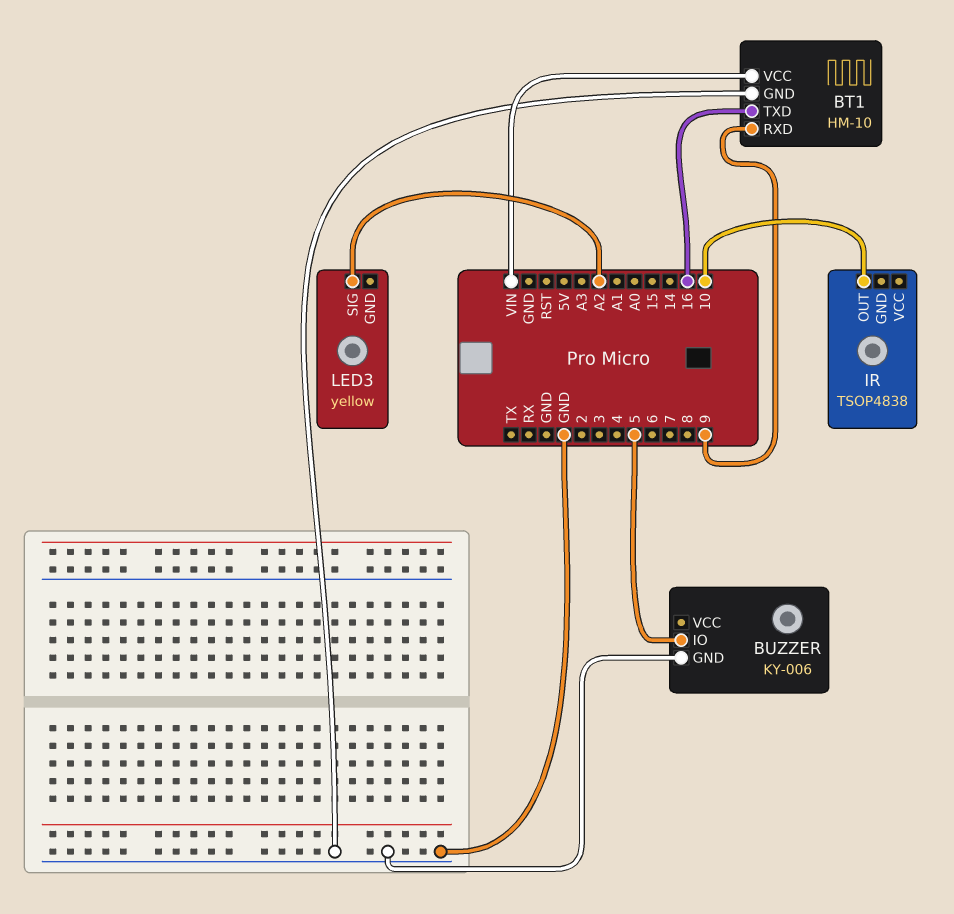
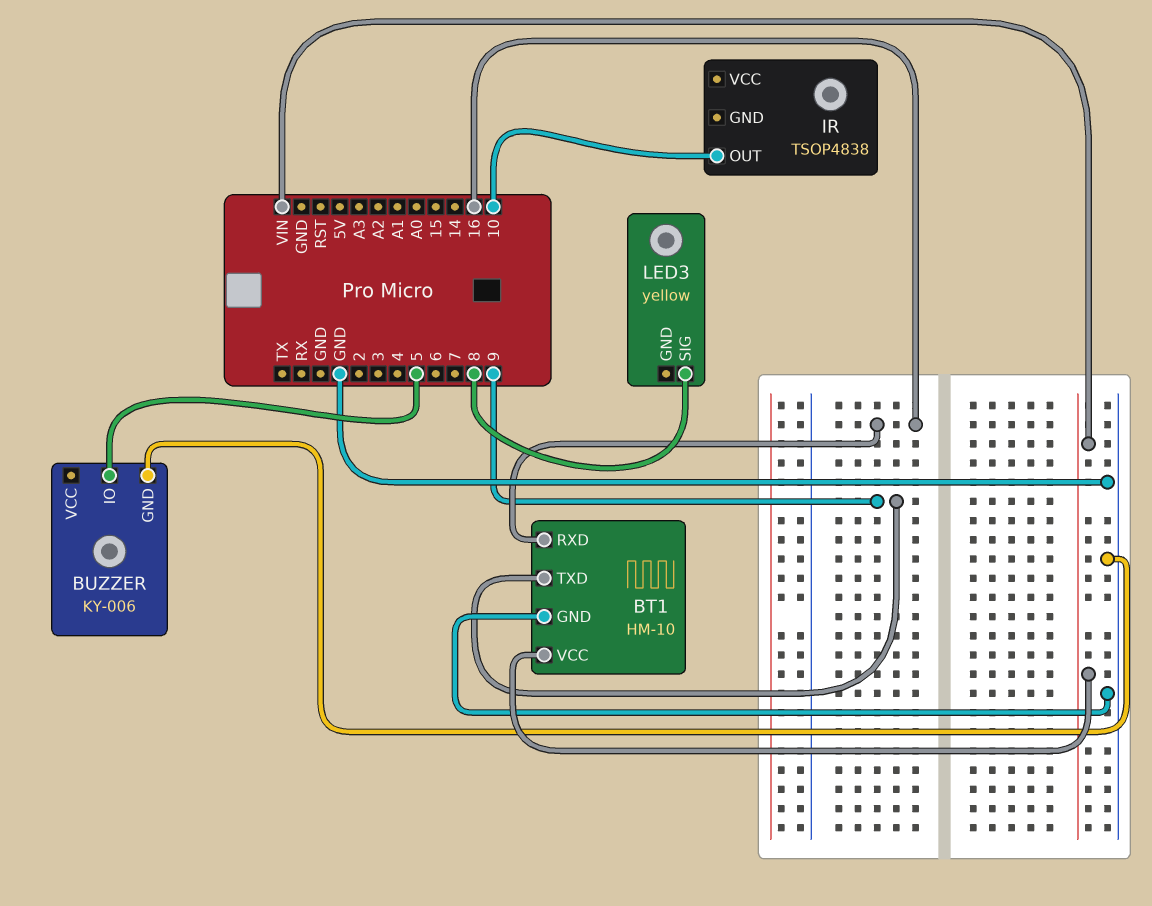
BT1 pin RXD: 9 -> 16
BT1 pin TXD: 16 -> 9
LED3 pin SIG: A2 -> 8

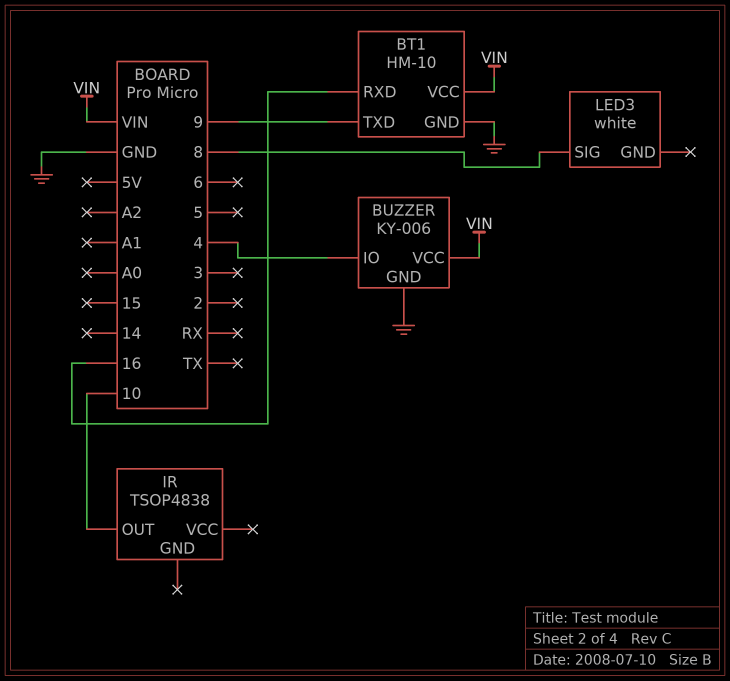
BUZZER pin IO: 5 -> 4
BUZZER pin VCC: none -> VIN
LED3: yellow -> white

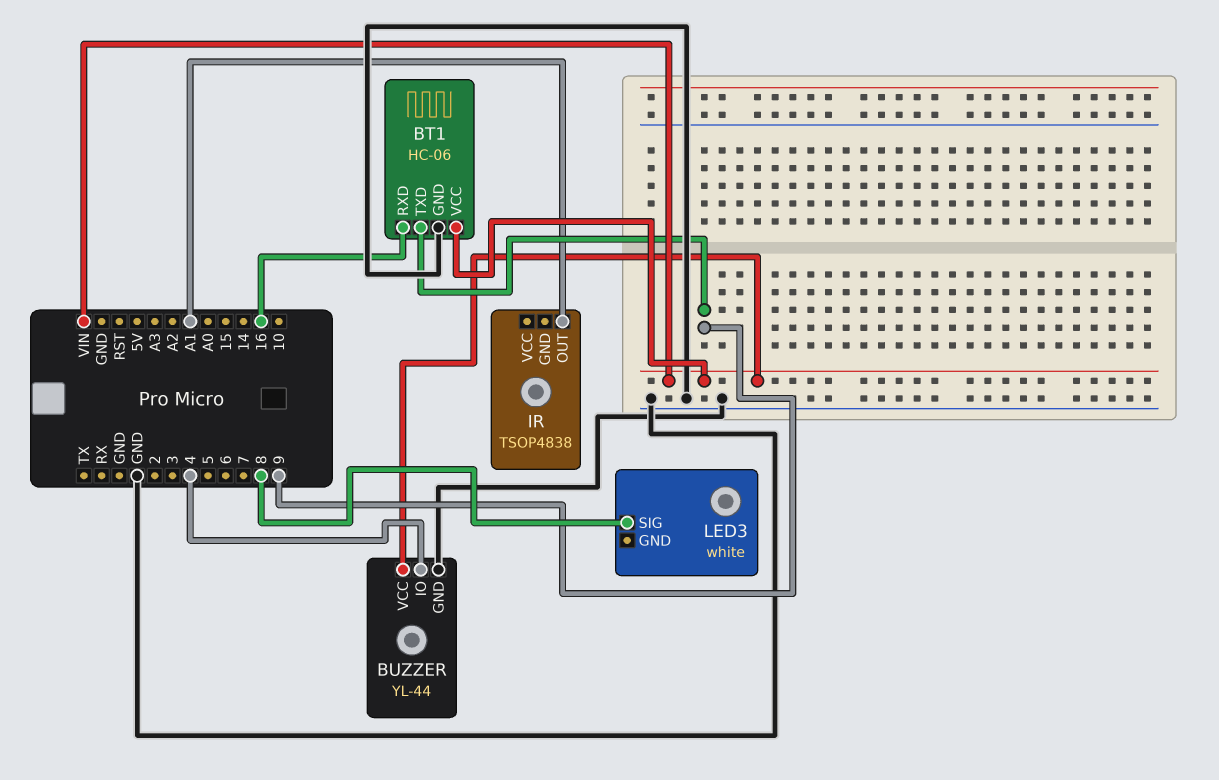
BT1: HM-10 -> HC-06
BUZZER: KY-006 -> YL-44
IR pin OUT: 10 -> A1

